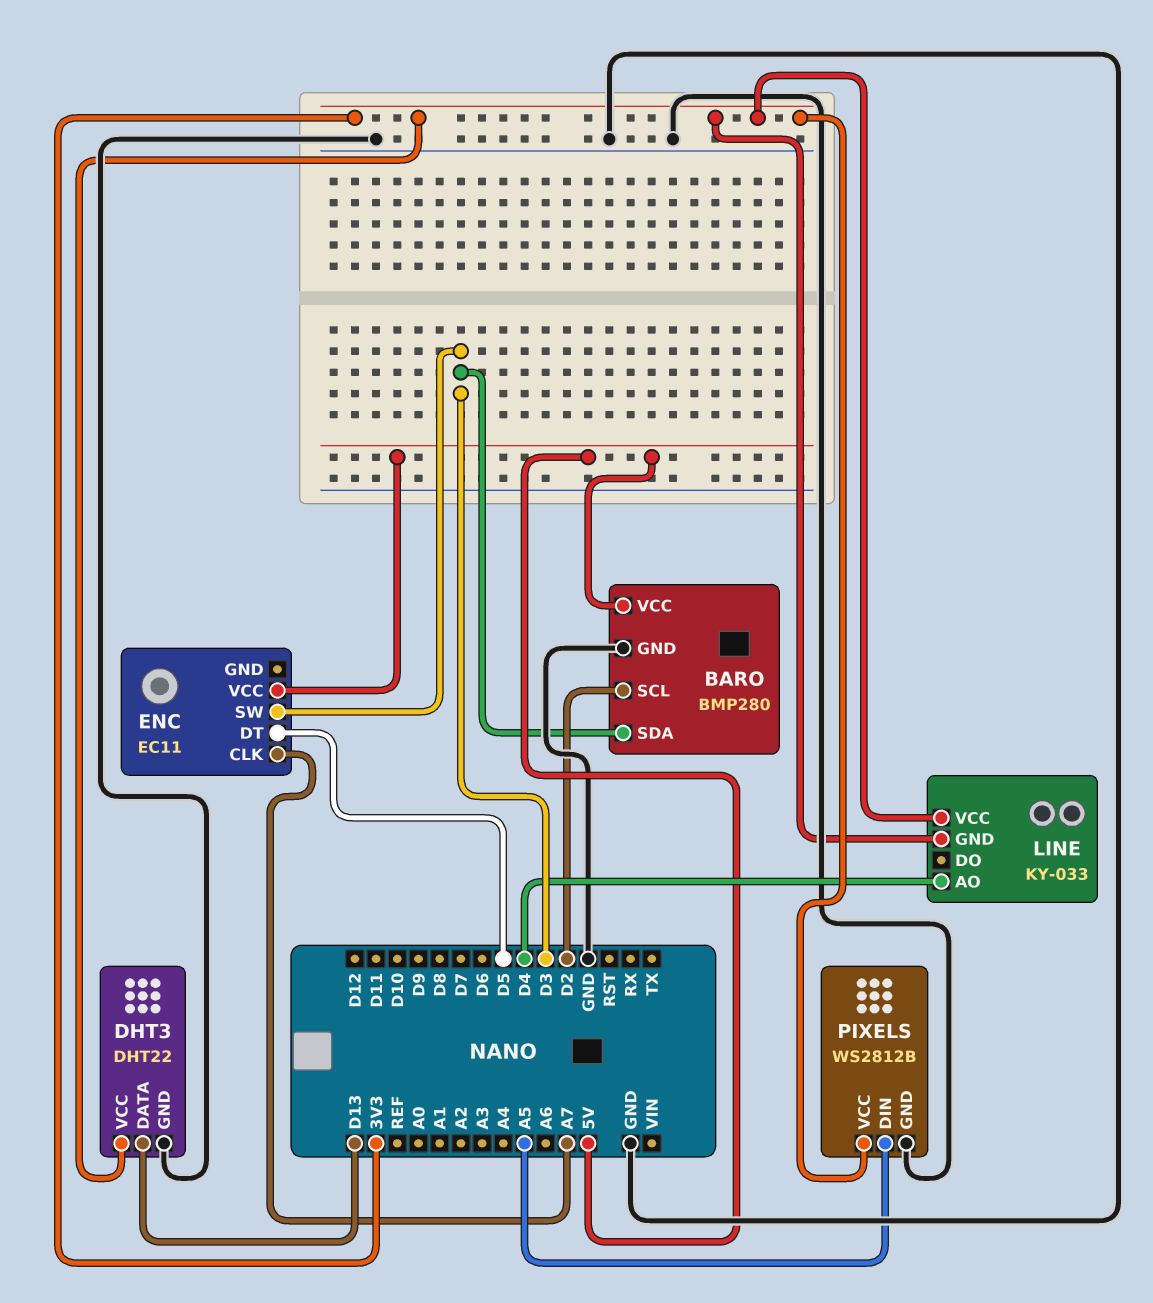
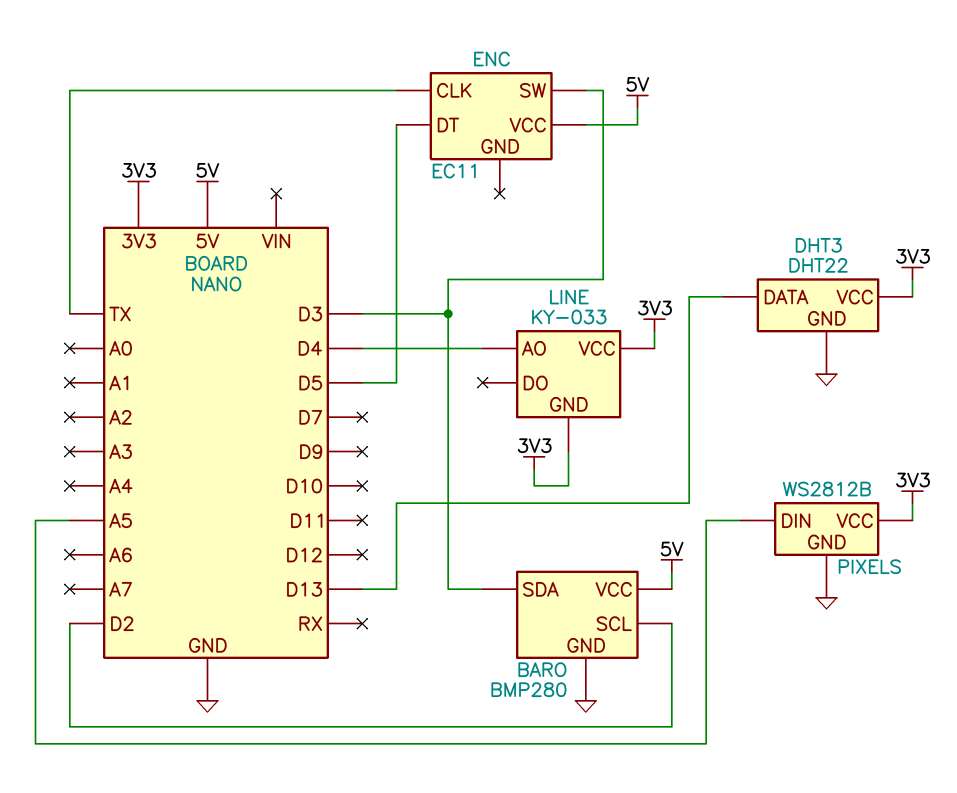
ENC pin CLK: A7 -> TX

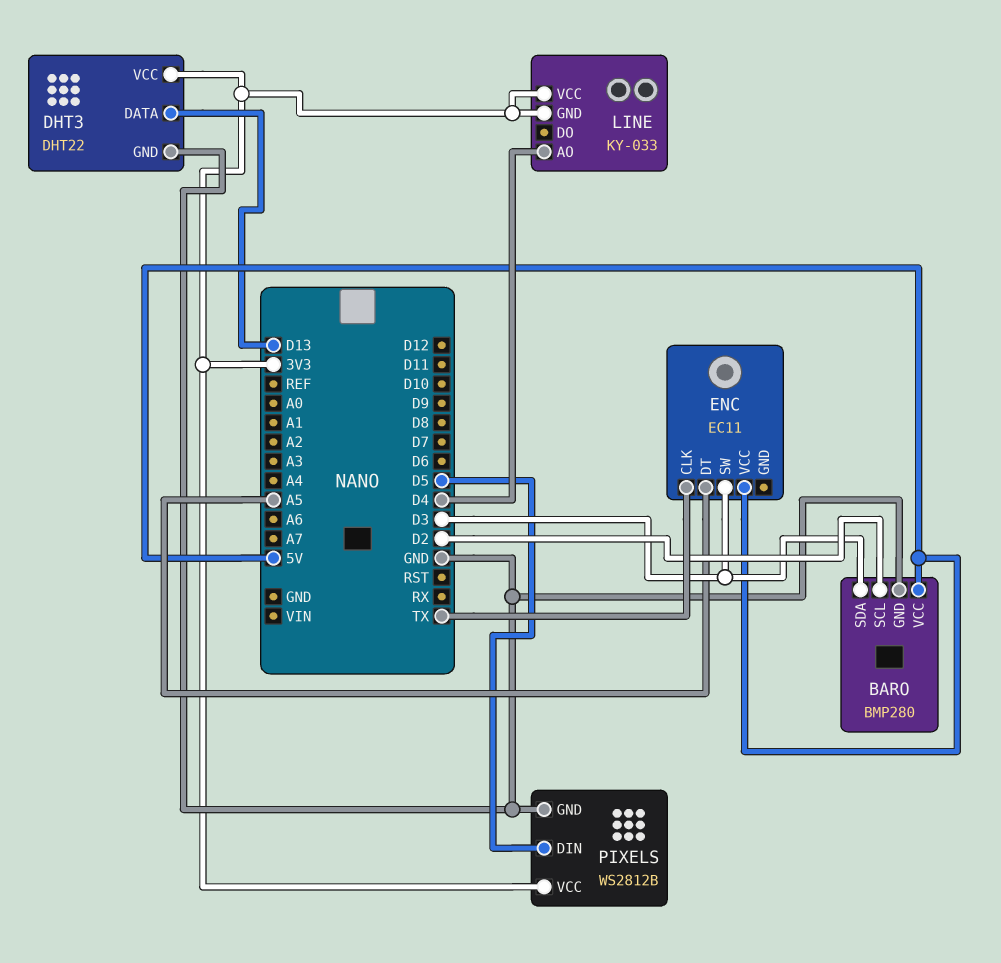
ENC pin DT: D5 -> A5
PIXELS pin DIN: A5 -> D5

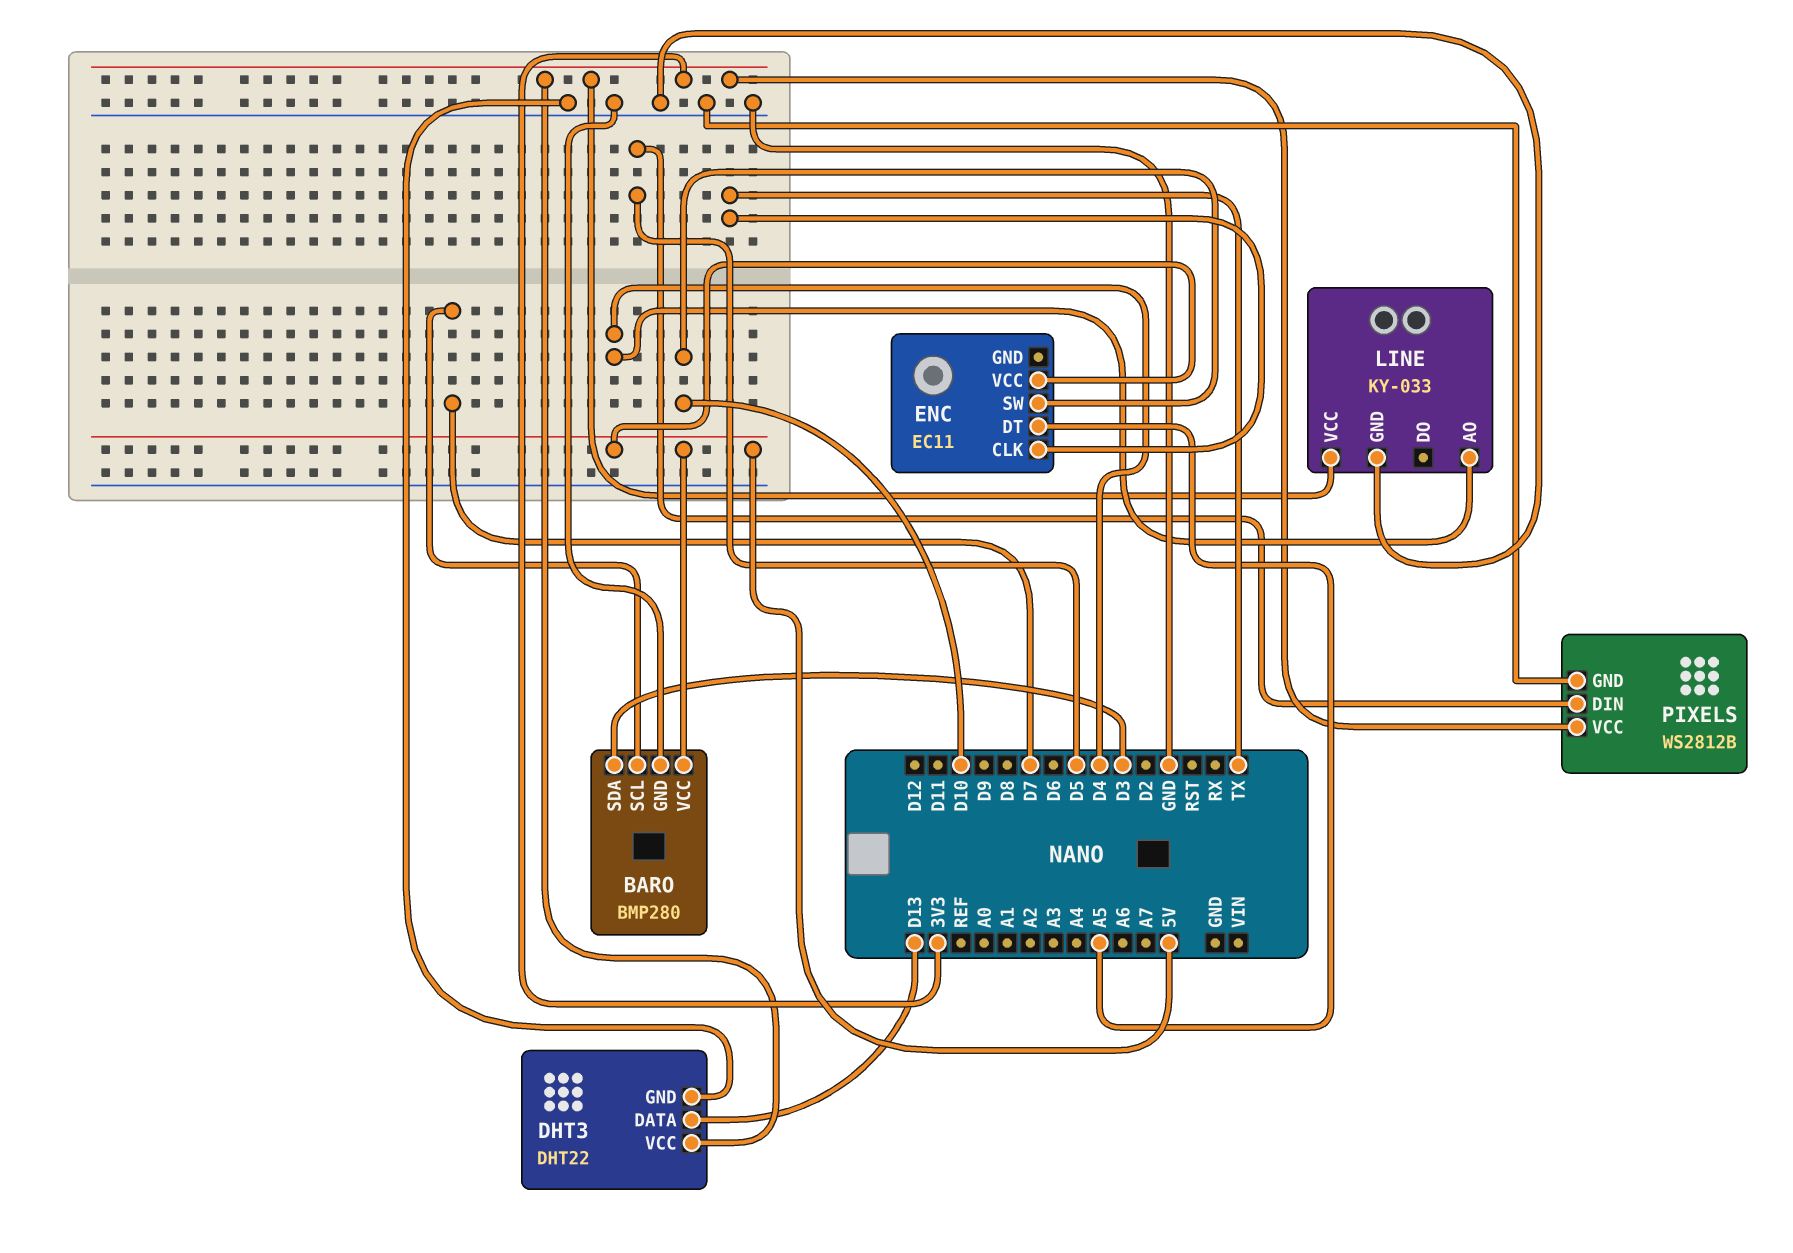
BARO pin SCL: D2 -> D7
ENC pin SW: D3 -> D10
LINE pin GND: 3V3 -> GND

